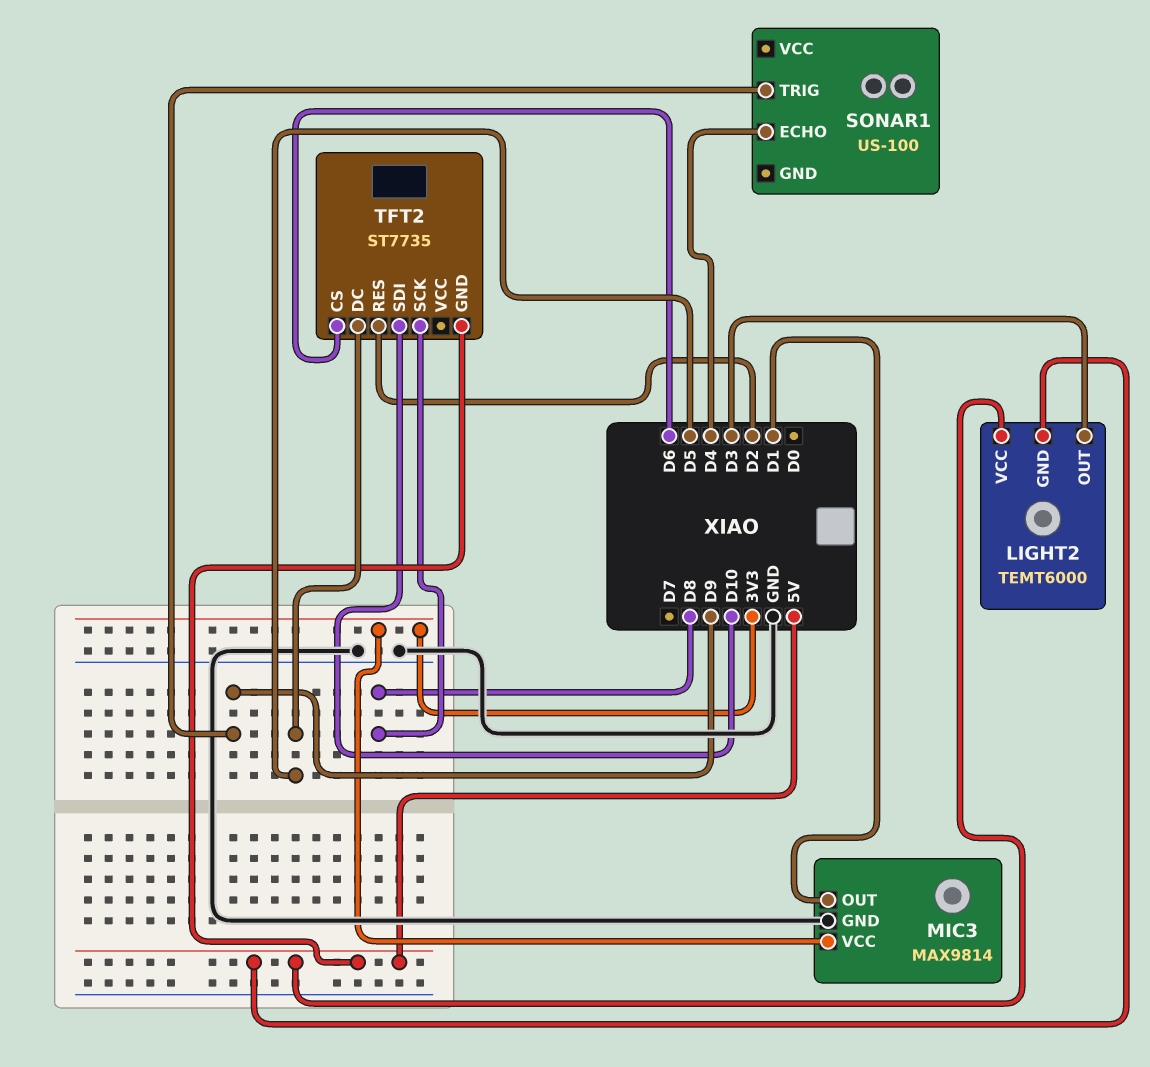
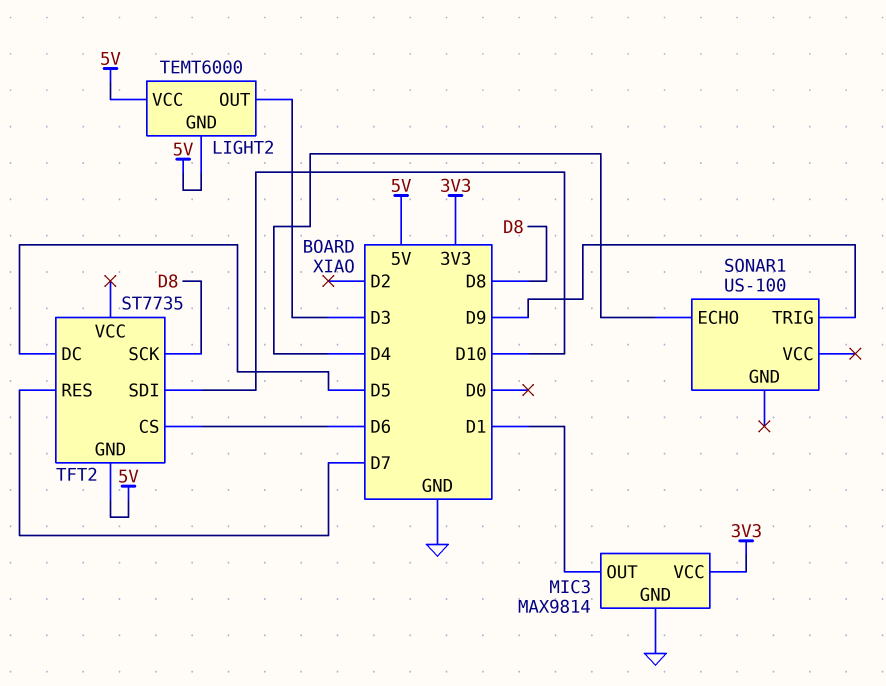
TFT2 pin RES: D2 -> D7

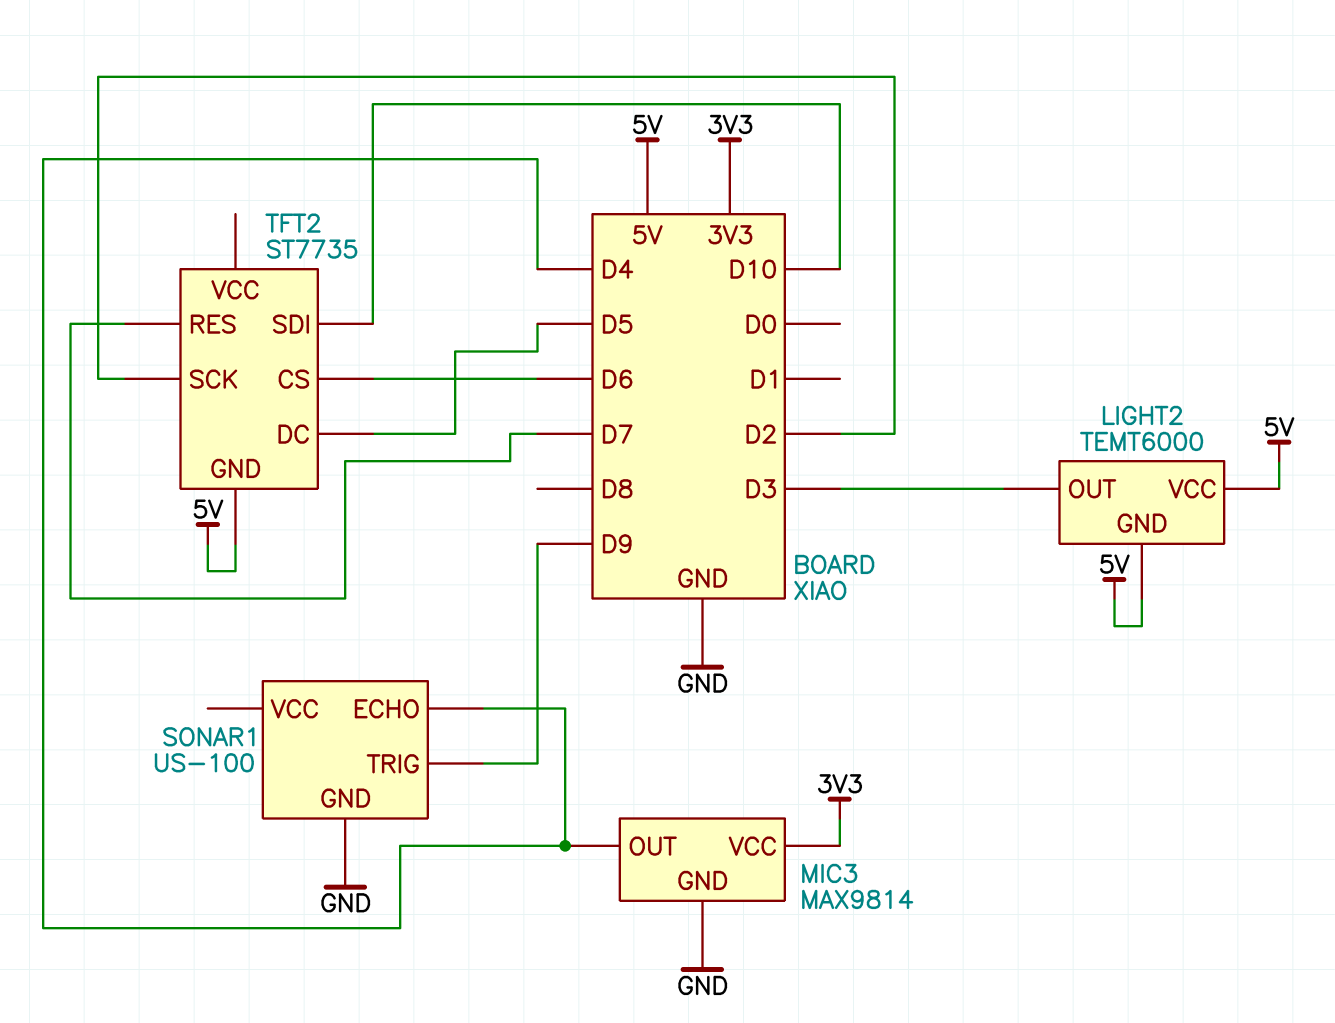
MIC3 pin OUT: D1 -> D4
SONAR1 pin GND: none -> GND
TFT2 pin SCK: D8 -> D2

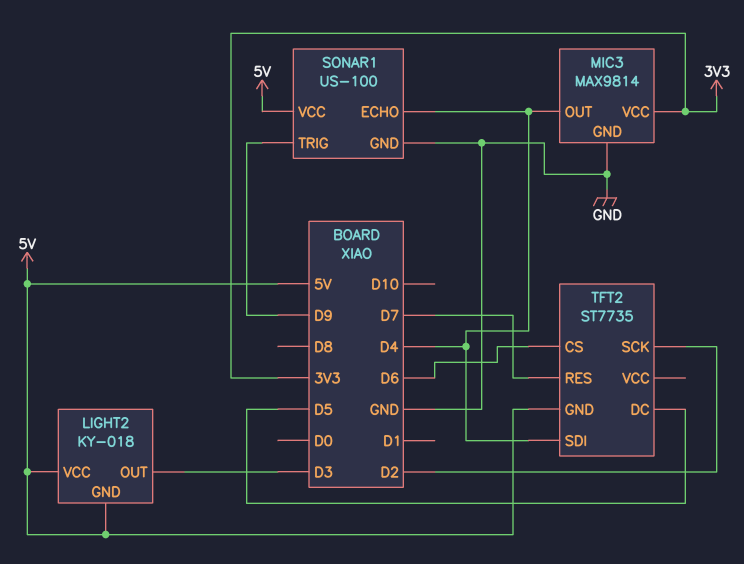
LIGHT2: TEMT6000 -> KY-018
SONAR1 pin VCC: none -> 5V
TFT2 pin SDI: D10 -> D4

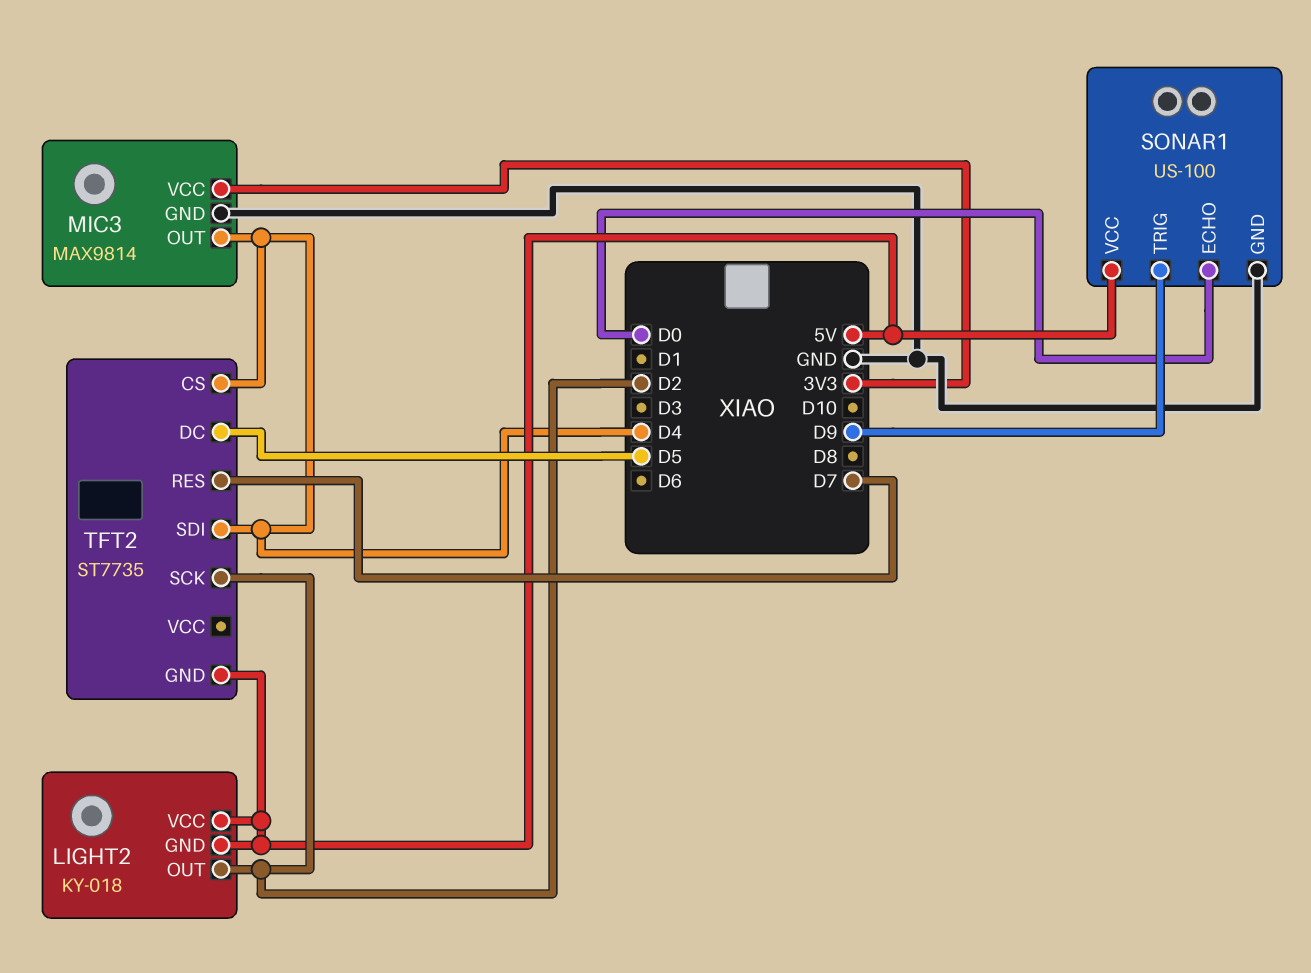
LIGHT2 pin OUT: D3 -> D2
SONAR1 pin ECHO: D4 -> D0
TFT2 pin CS: D6 -> D4

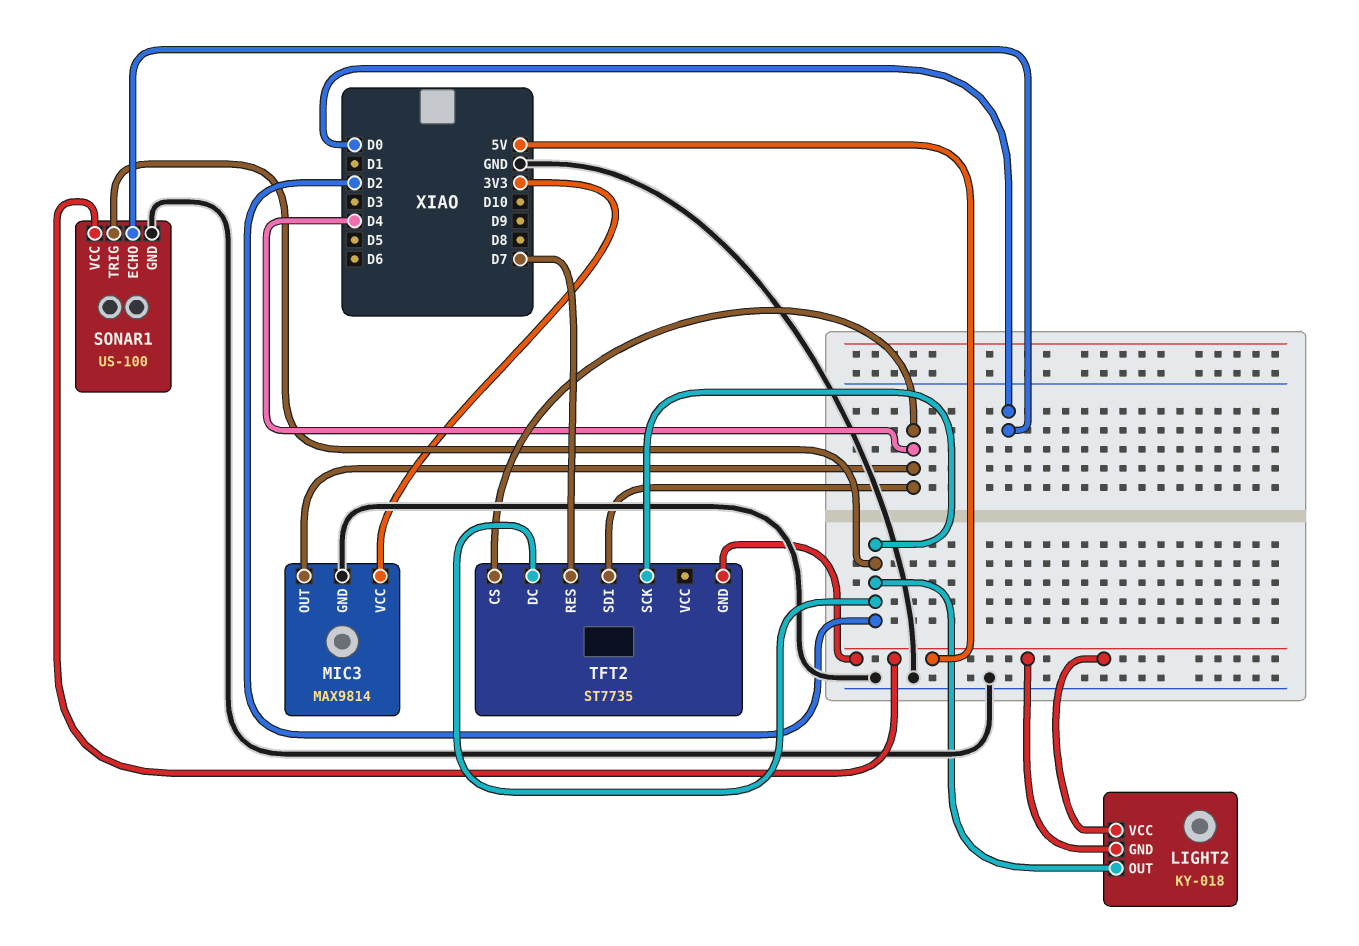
SONAR1 pin TRIG: D9 -> D2
TFT2 pin DC: D5 -> D2

